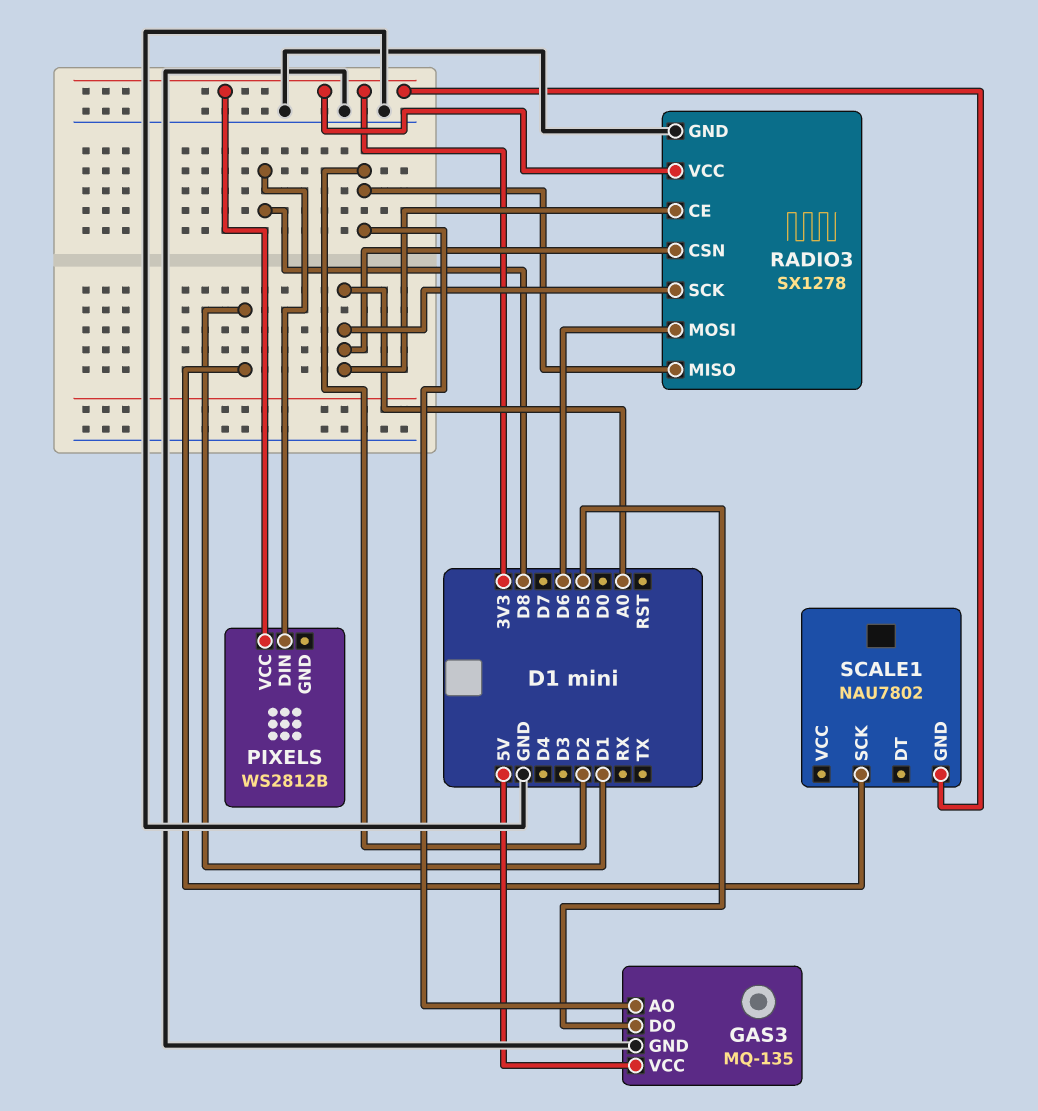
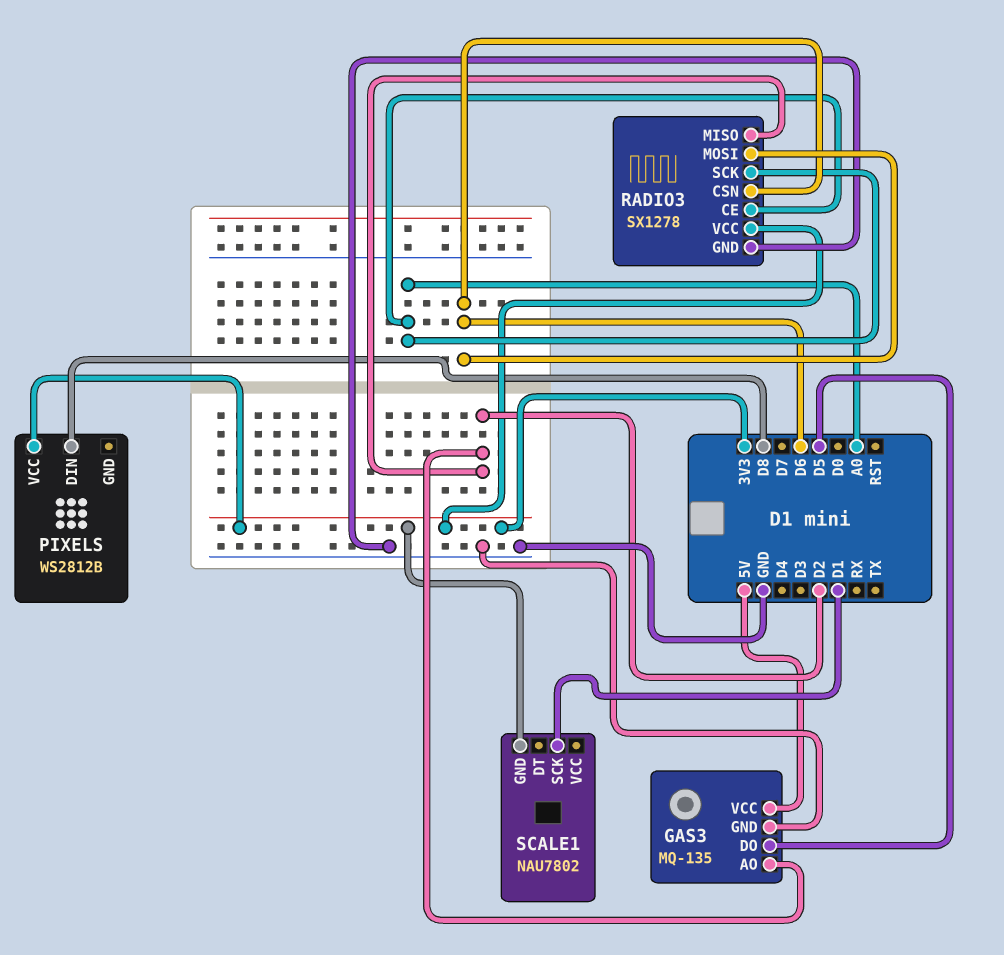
RADIO3 pin CSN: A0 -> D6

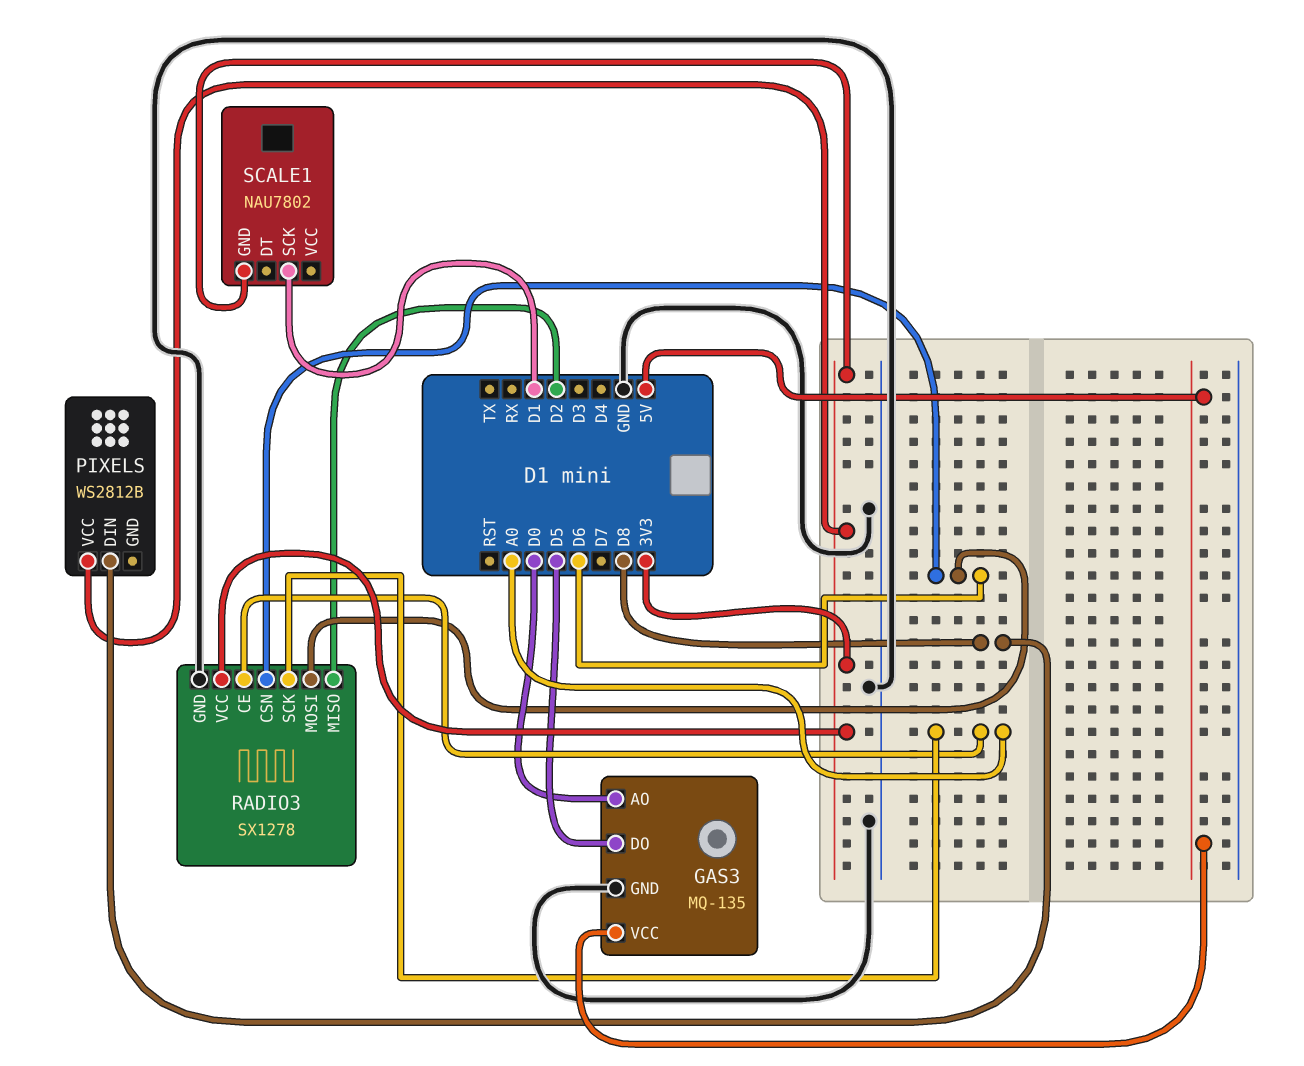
GAS3 pin AO: D2 -> D0

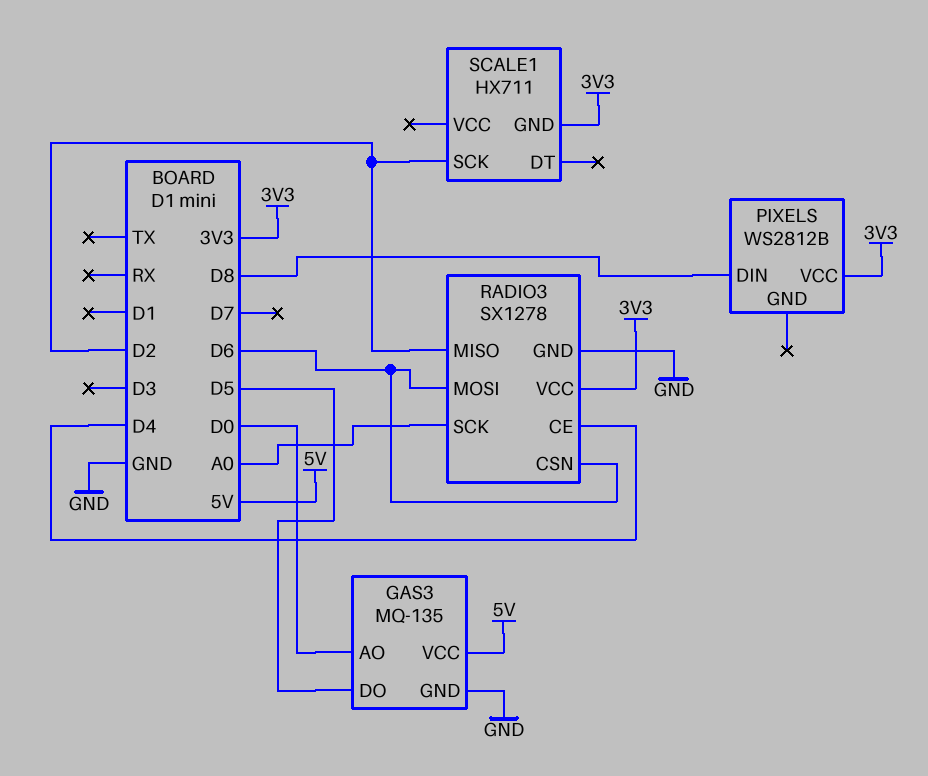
RADIO3 pin CE: A0 -> D4
SCALE1: NAU7802 -> HX711
SCALE1 pin SCK: D1 -> D2

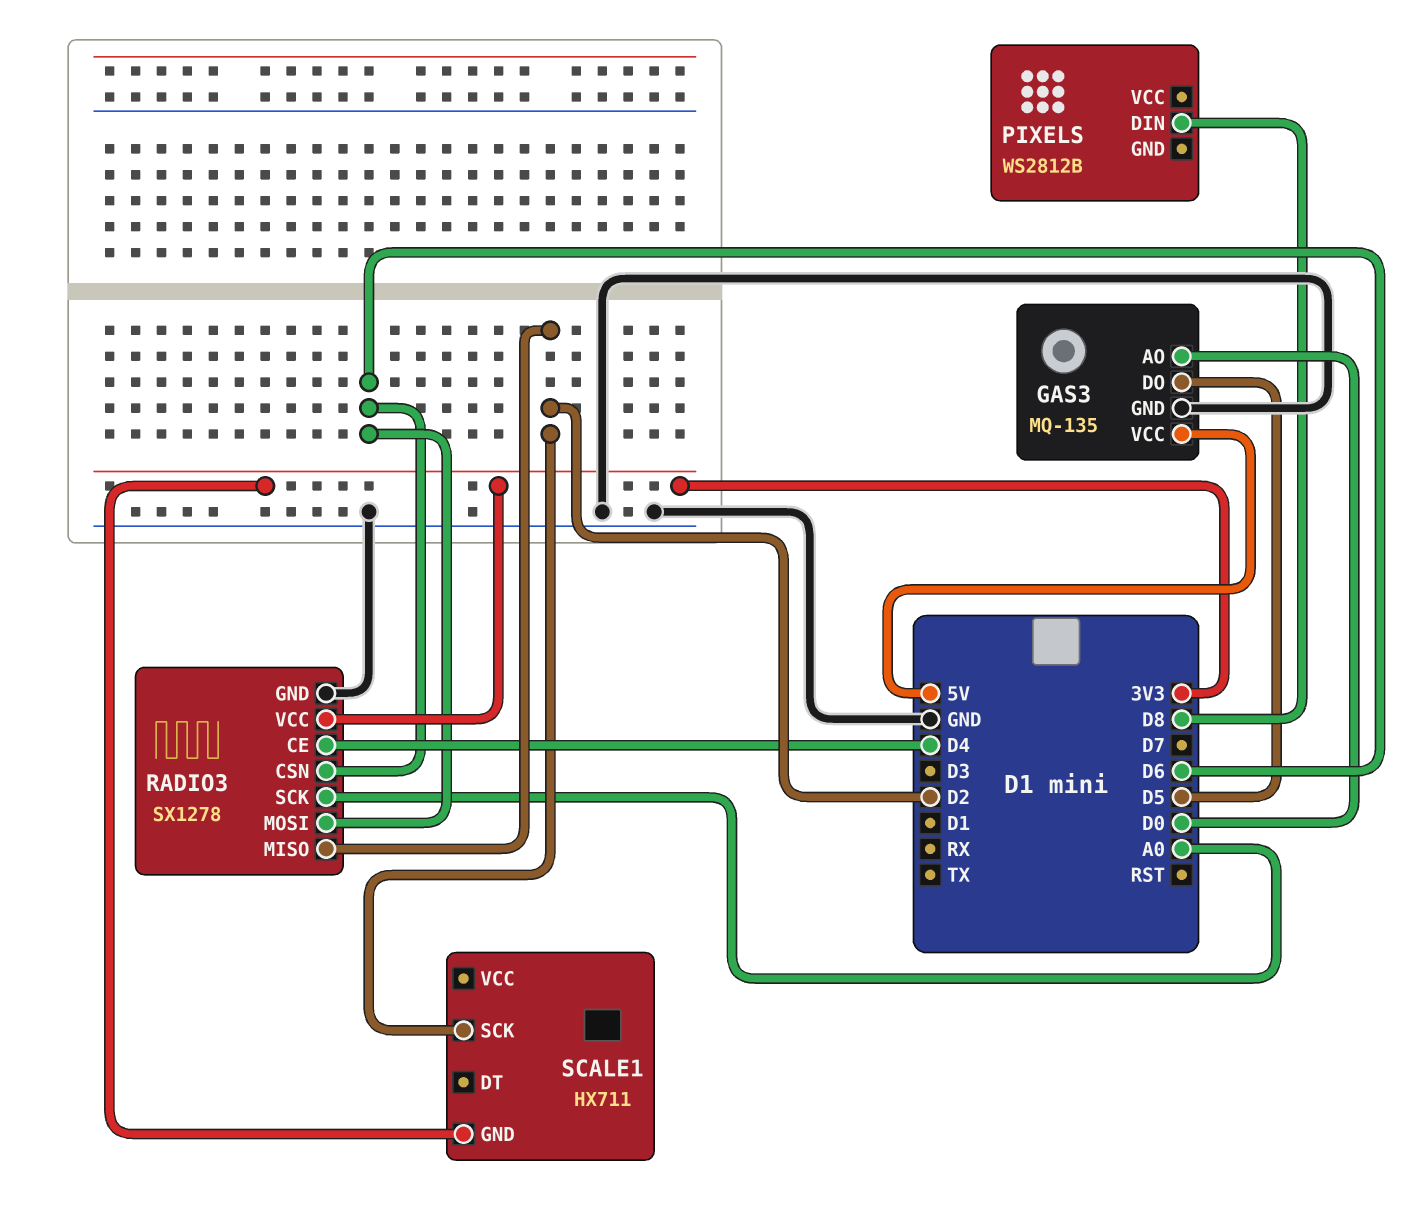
PIXELS pin VCC: 3V3 -> none

